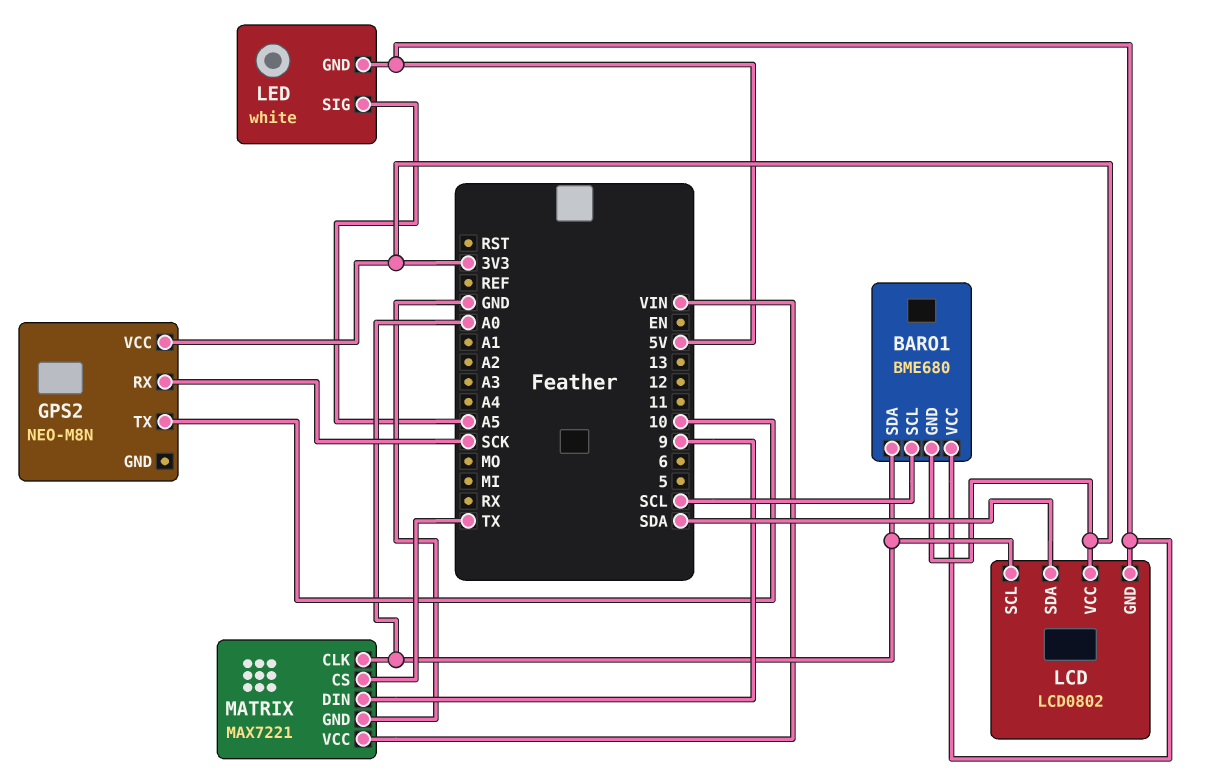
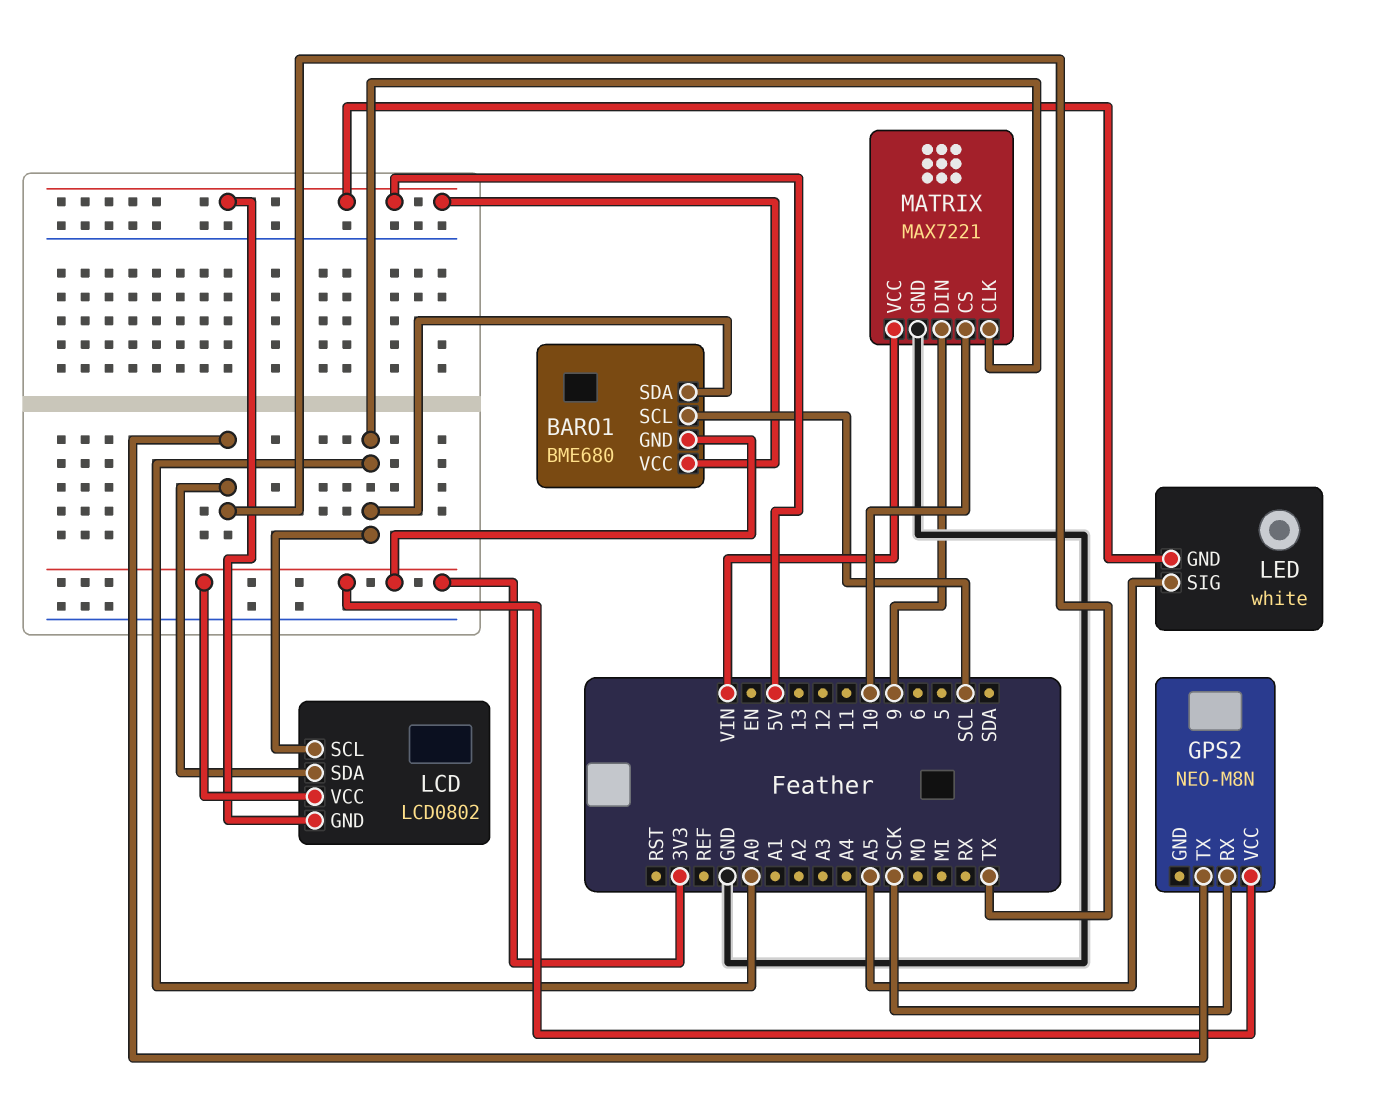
GPS2 pin TX: 10 -> TX
LCD pin SDA: SDA -> TX
MATRIX pin CS: TX -> 10

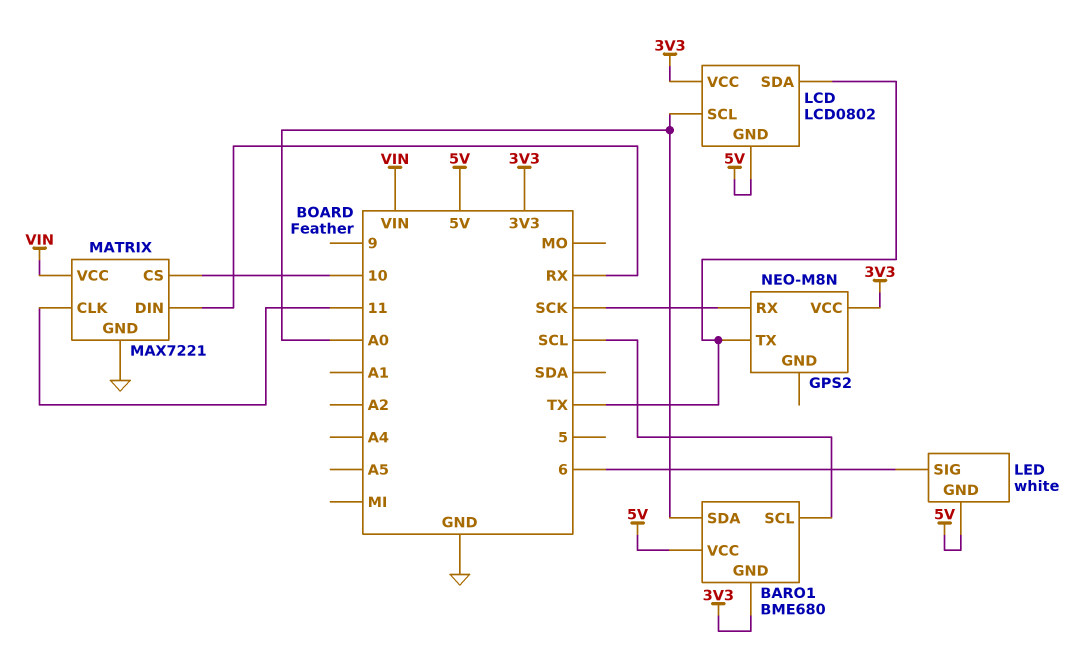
LED pin SIG: A5 -> 6
MATRIX pin CLK: A0 -> 11
MATRIX pin DIN: 9 -> RX

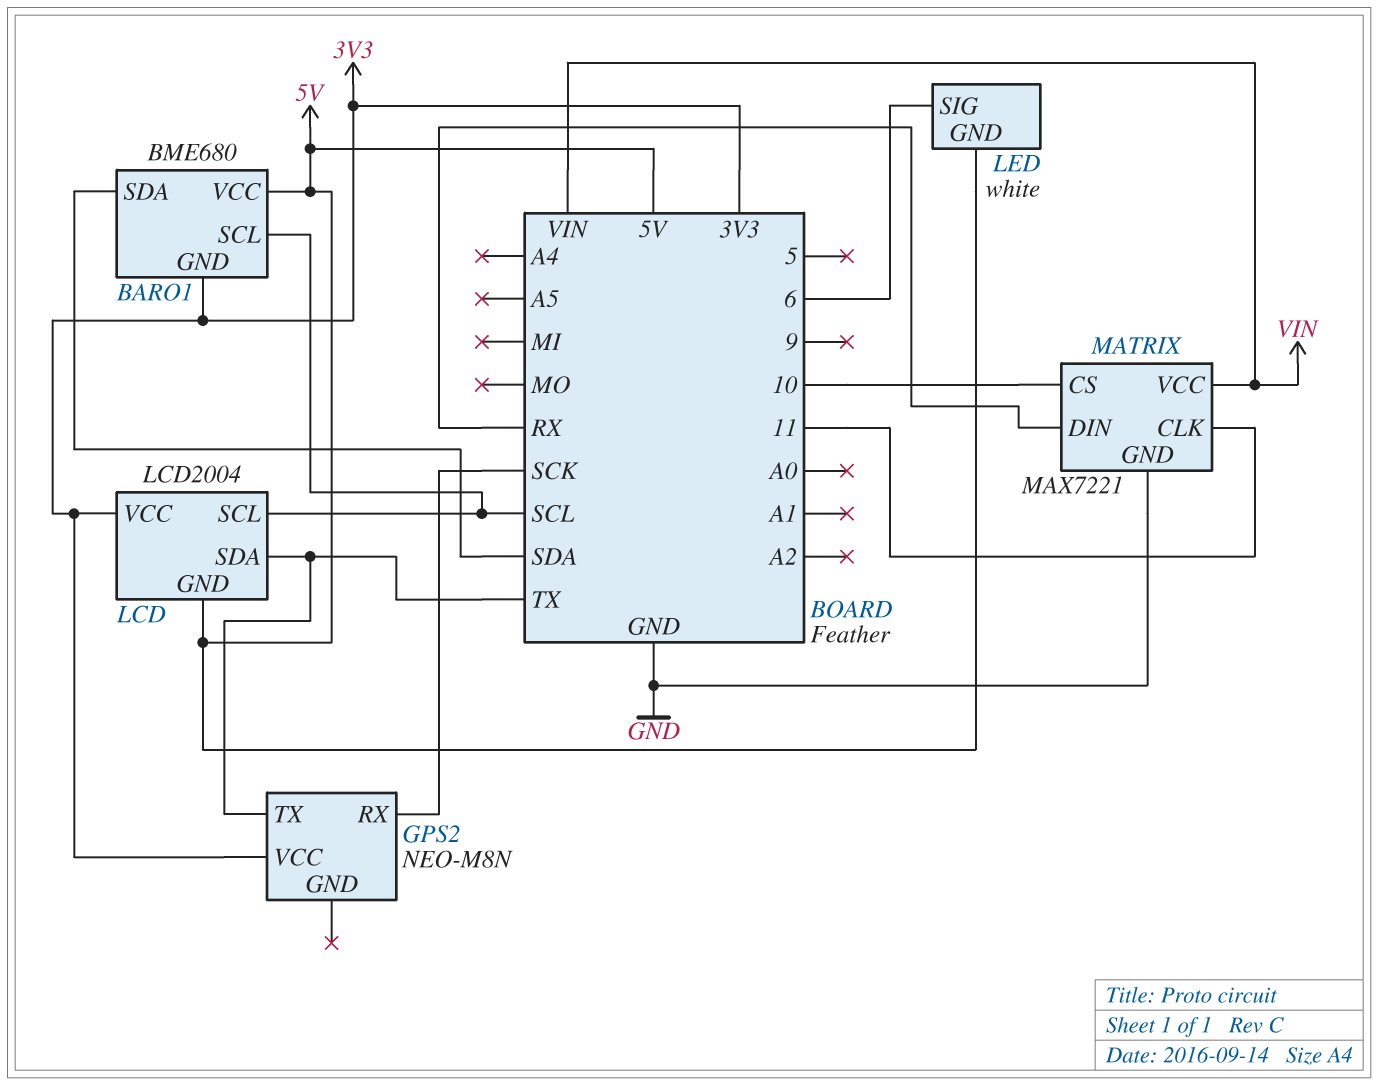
BARO1 pin SDA: A0 -> SDA
LCD: LCD0802 -> LCD2004
LCD pin SCL: A0 -> SCL

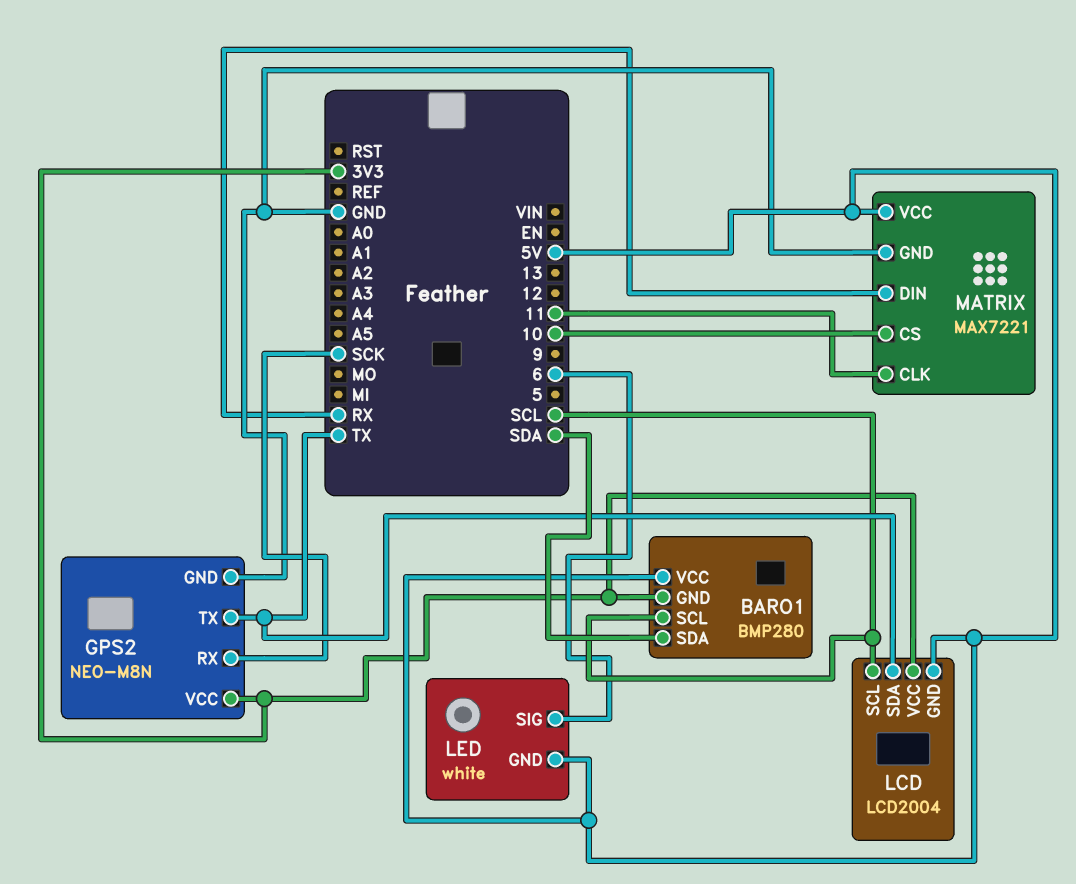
BARO1: BME680 -> BMP280
GPS2 pin GND: none -> GND
MATRIX pin VCC: VIN -> 5V

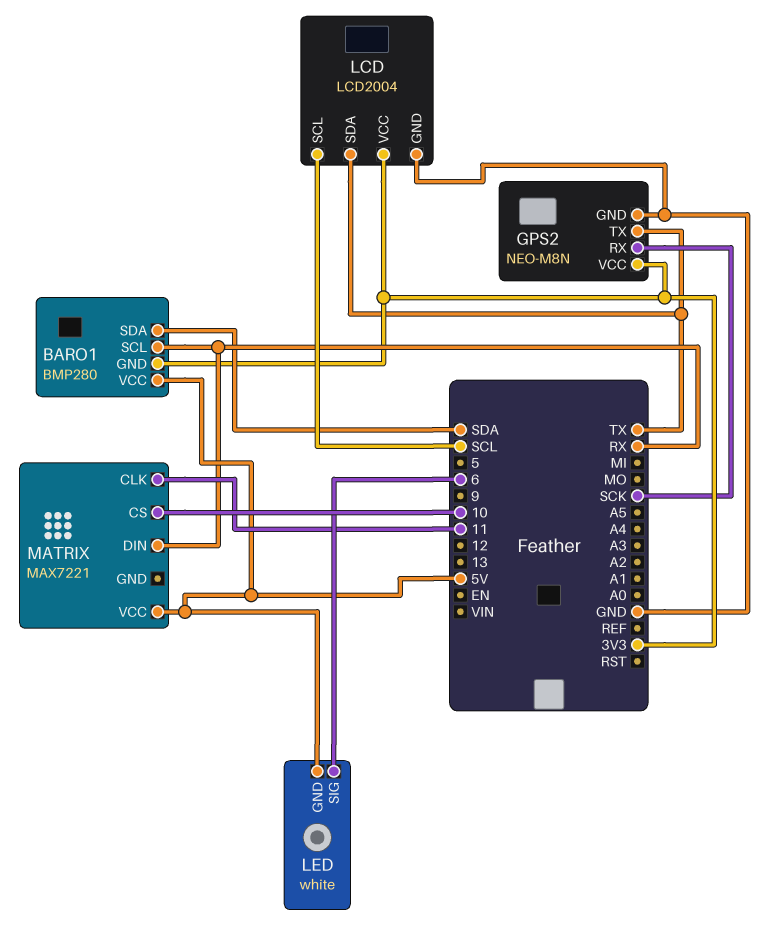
BARO1 pin SCL: SCL -> RX
LCD pin GND: 5V -> GND
MATRIX pin GND: GND -> none

